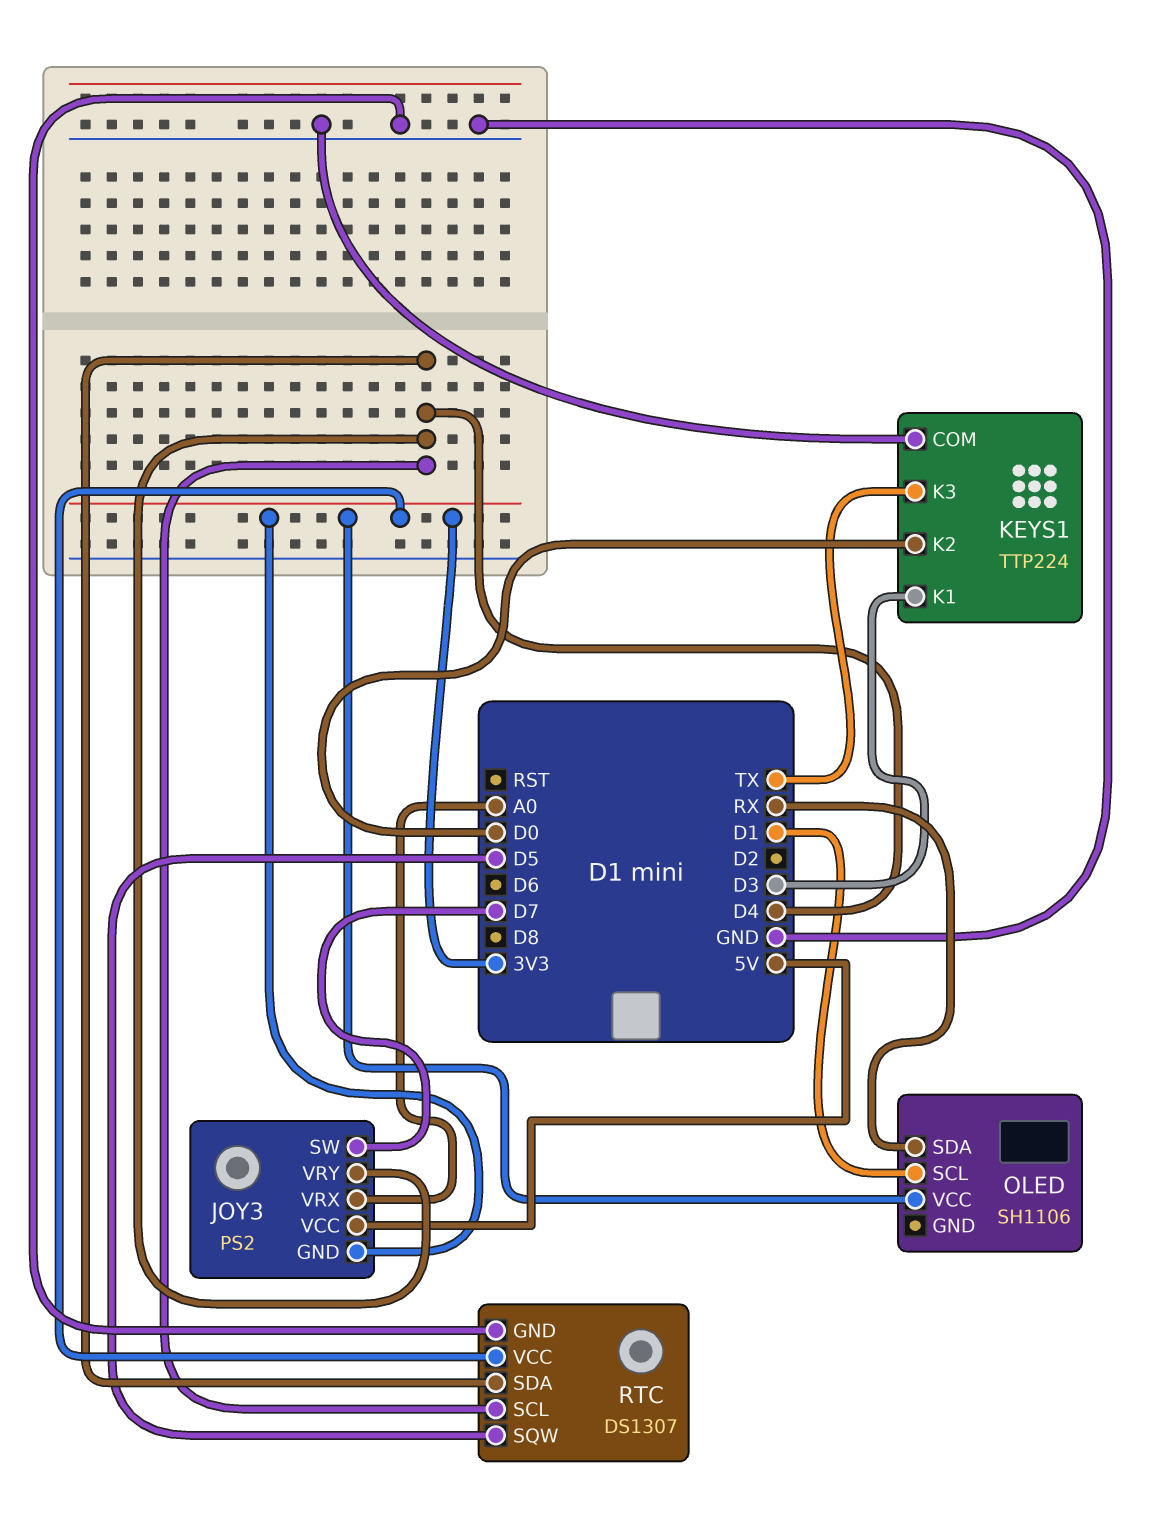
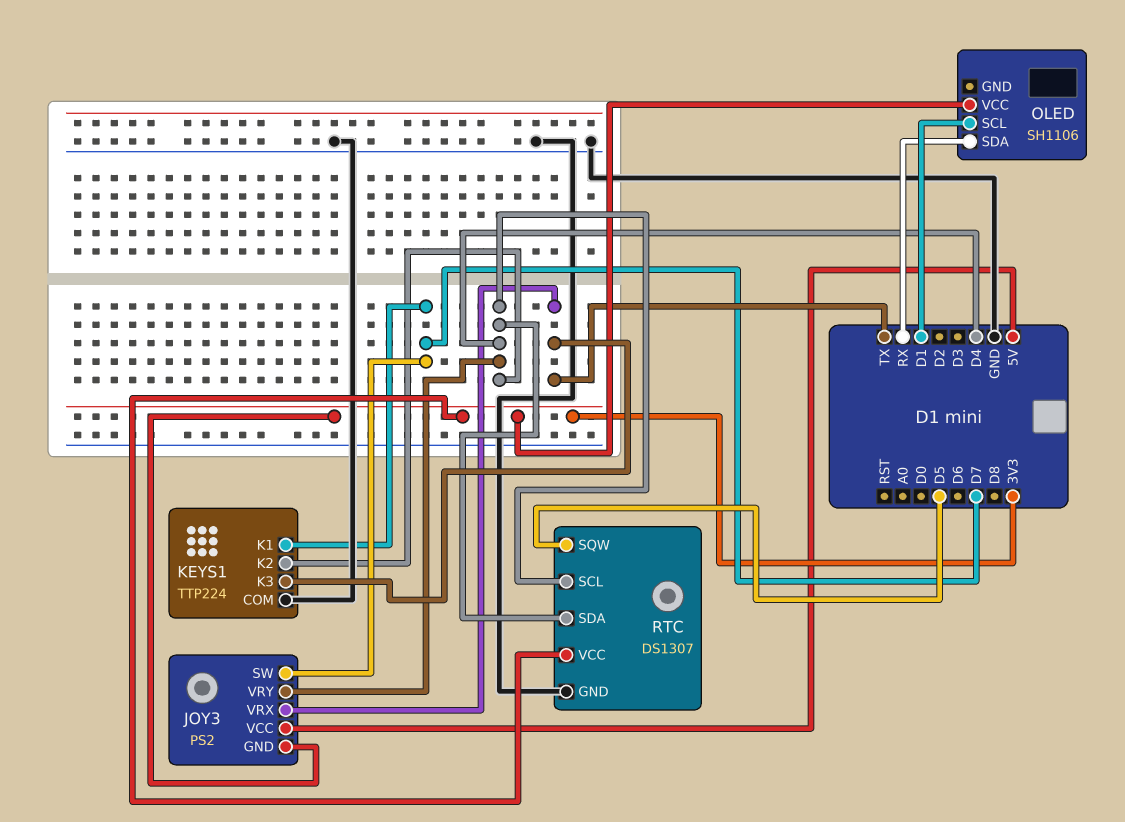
JOY3 pin VRX: A0 -> TX
KEYS1 pin K1: D3 -> D7
KEYS1 pin K2: D0 -> D4

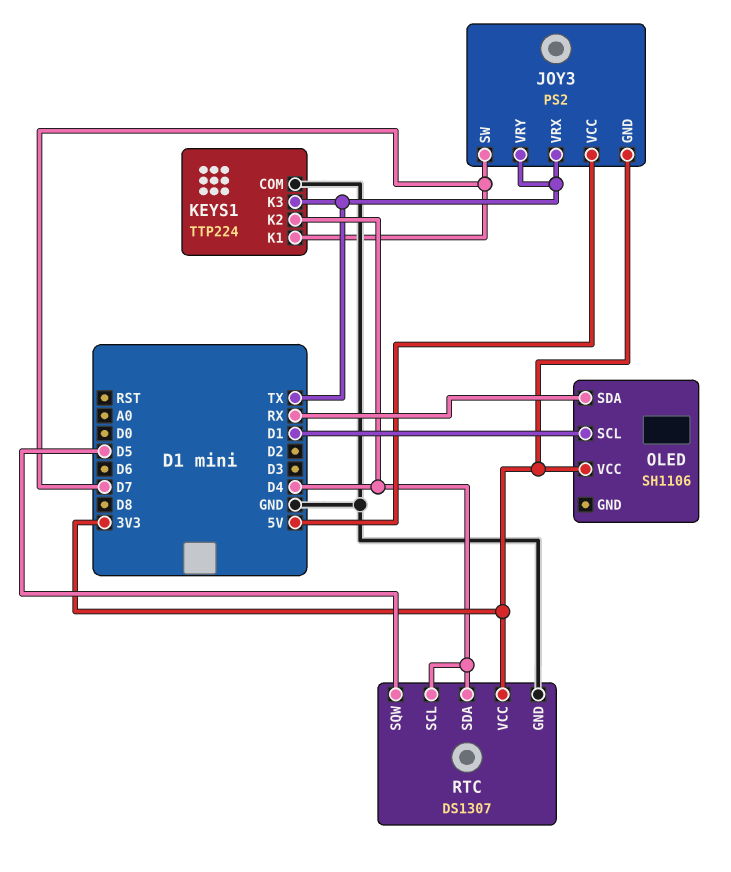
JOY3 pin VRY: D4 -> TX

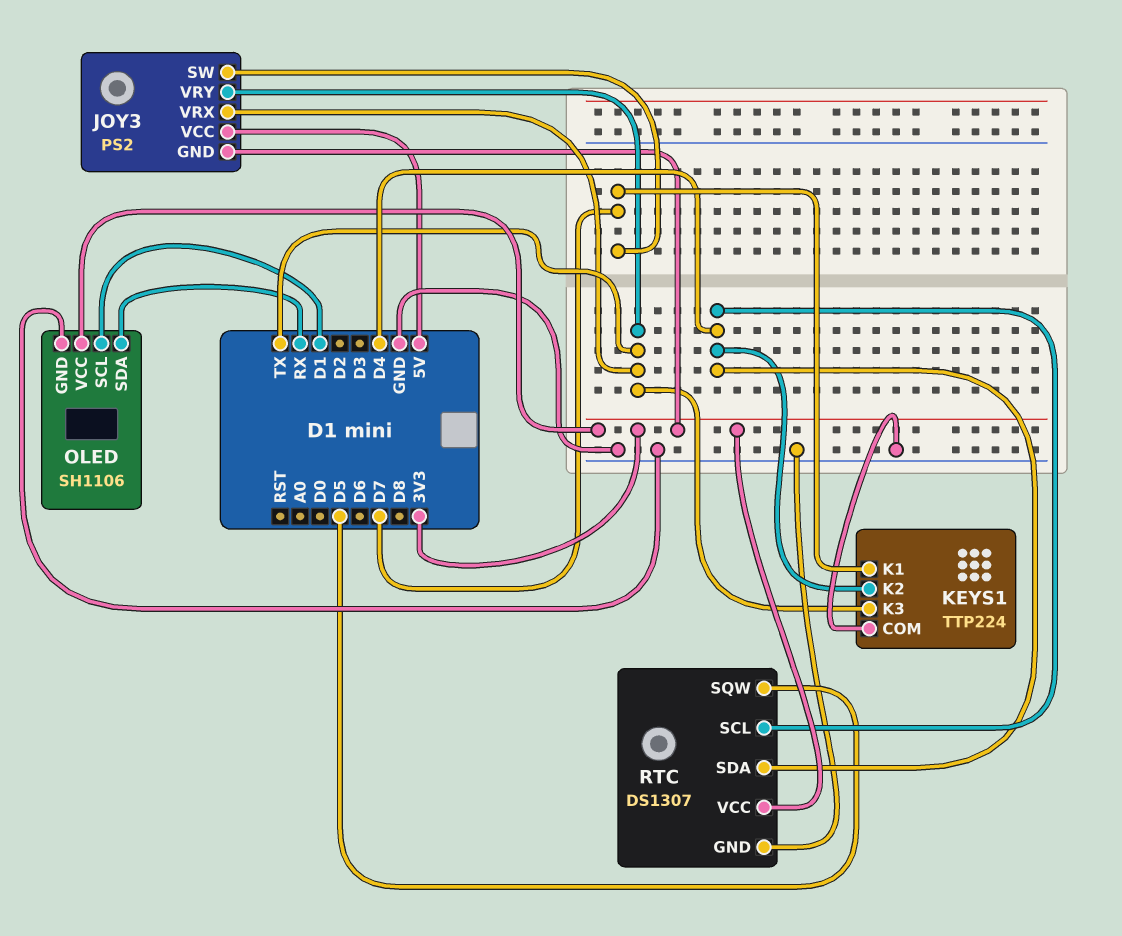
OLED pin GND: none -> GND

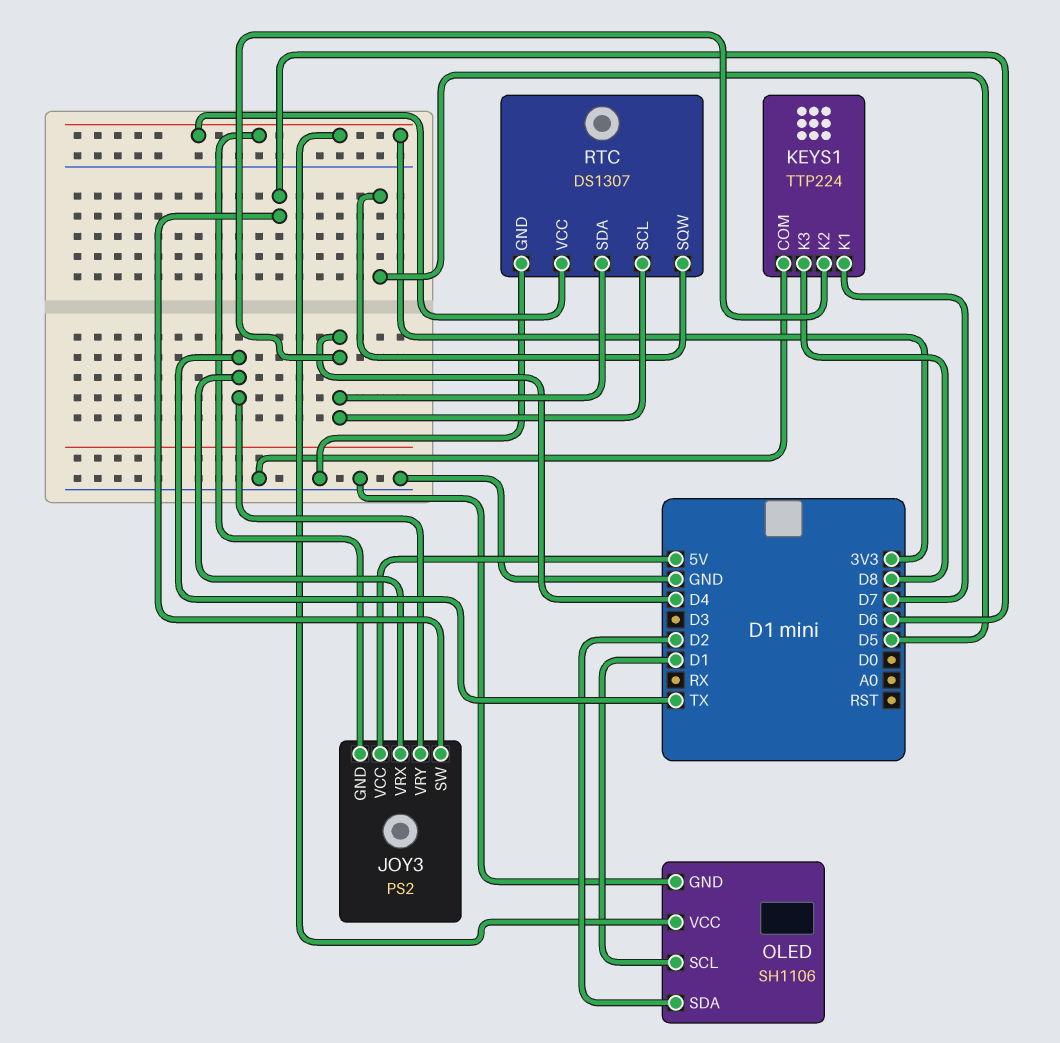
JOY3 pin SW: D7 -> D6
KEYS1 pin K3: TX -> D8
OLED pin SDA: RX -> D2

